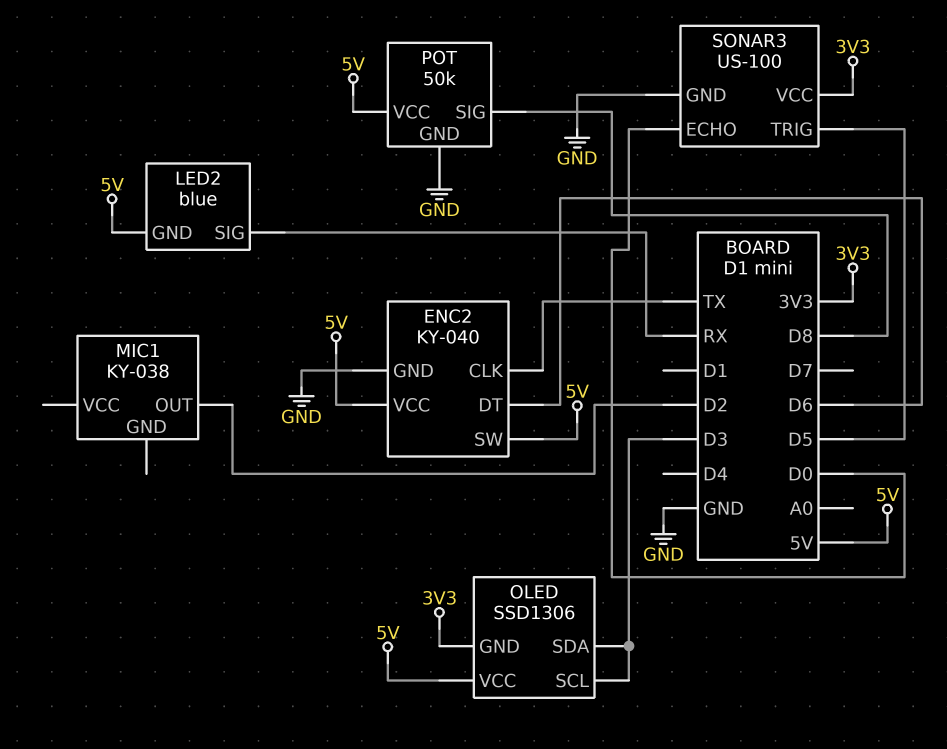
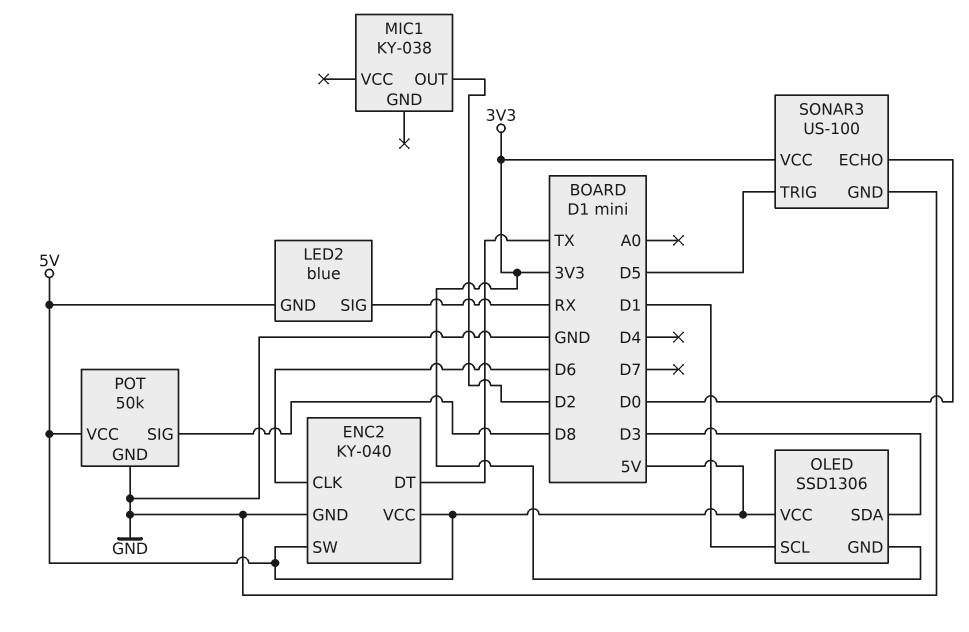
ENC2 pin CLK: TX -> D6
ENC2 pin DT: D6 -> TX
OLED pin SCL: D3 -> D1

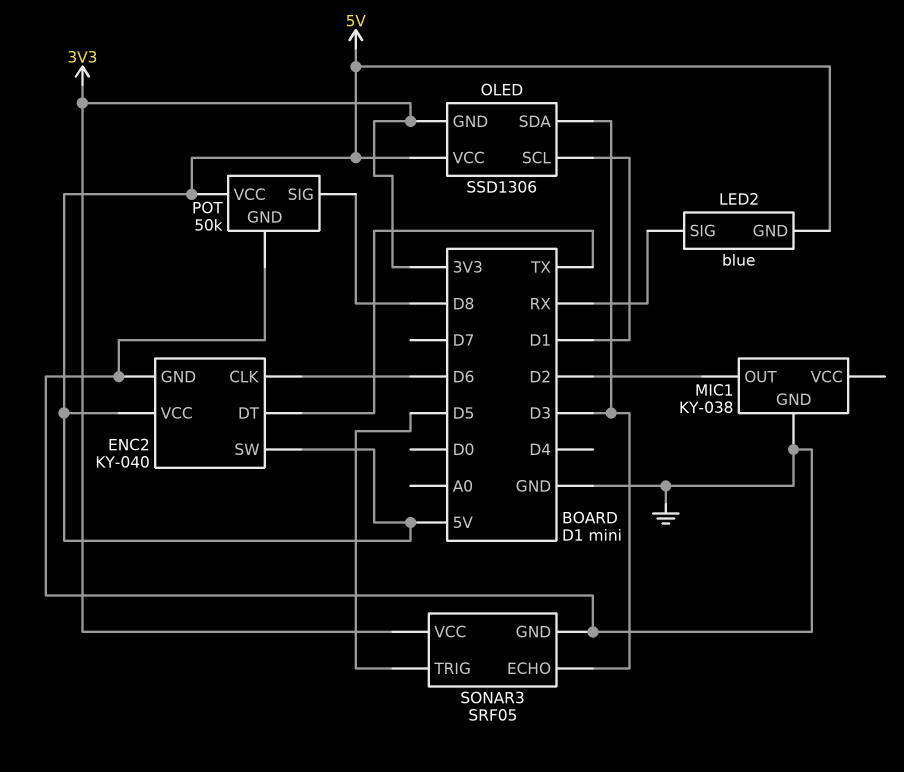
MIC1 pin GND: none -> GND
SONAR3: US-100 -> SRF05
SONAR3 pin ECHO: D0 -> D3

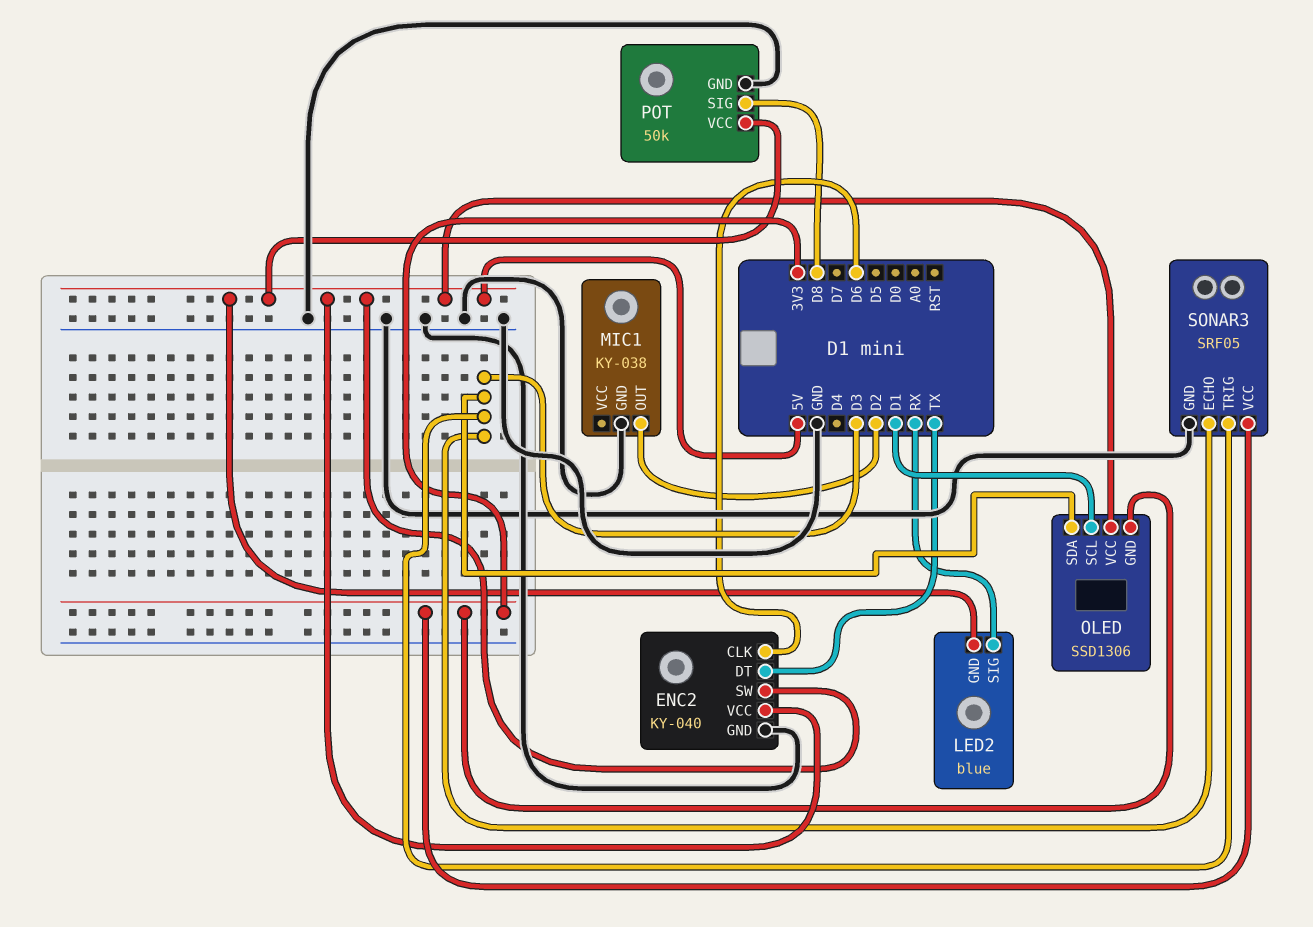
SONAR3 pin TRIG: D5 -> D3

